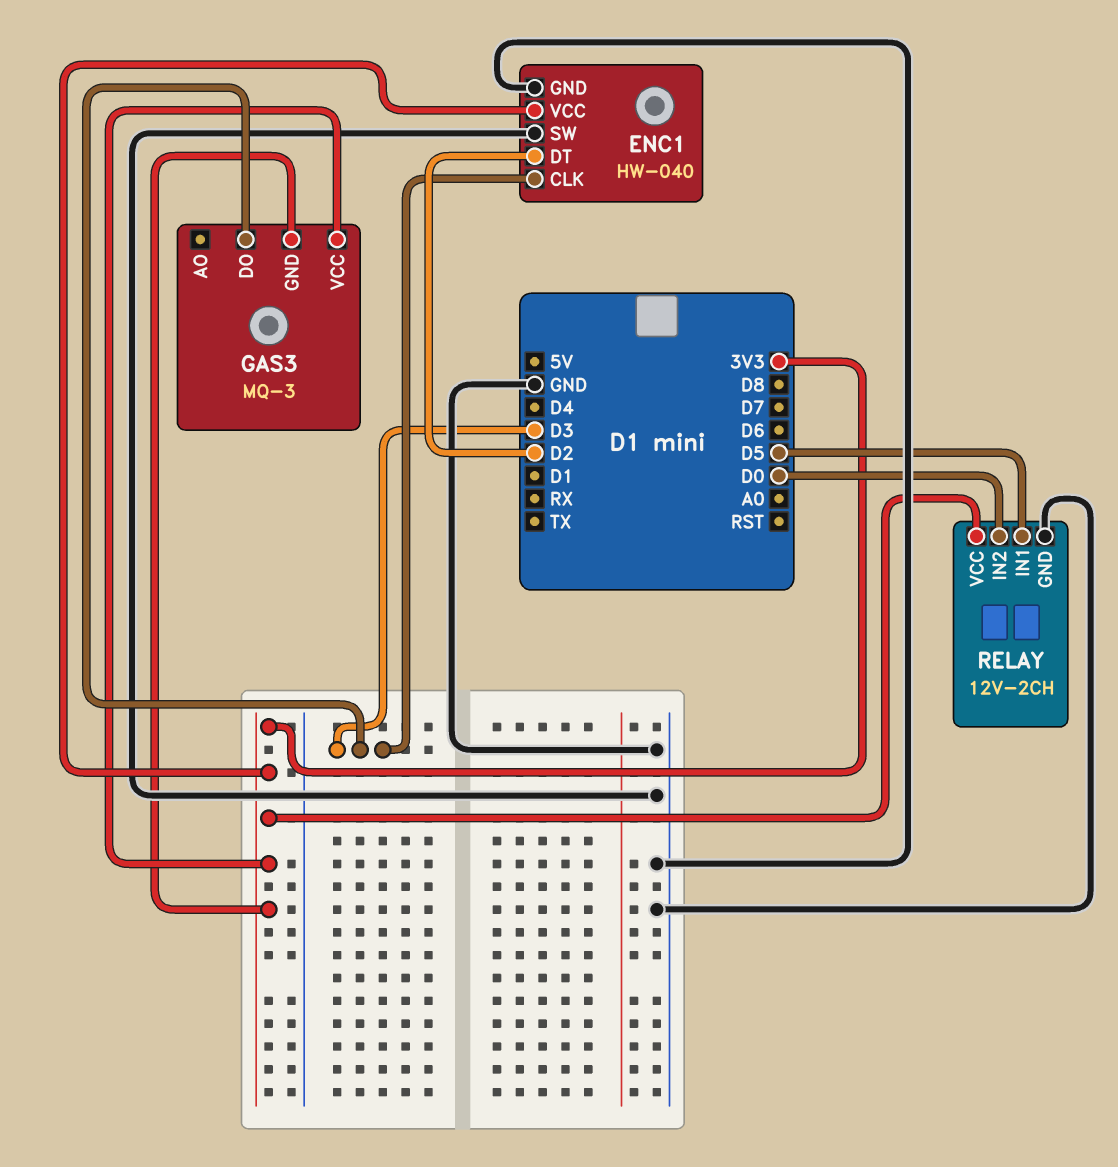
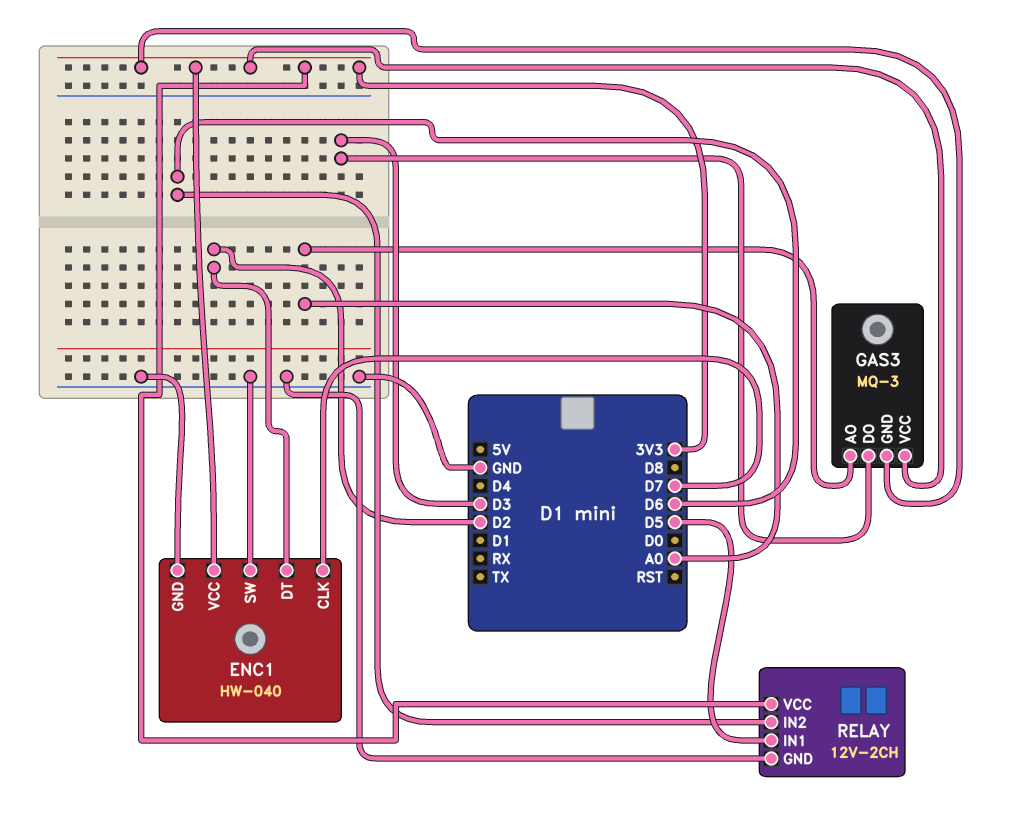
ENC1 pin CLK: D3 -> D7
GAS3 pin AO: none -> A0
RELAY pin IN2: D0 -> D6

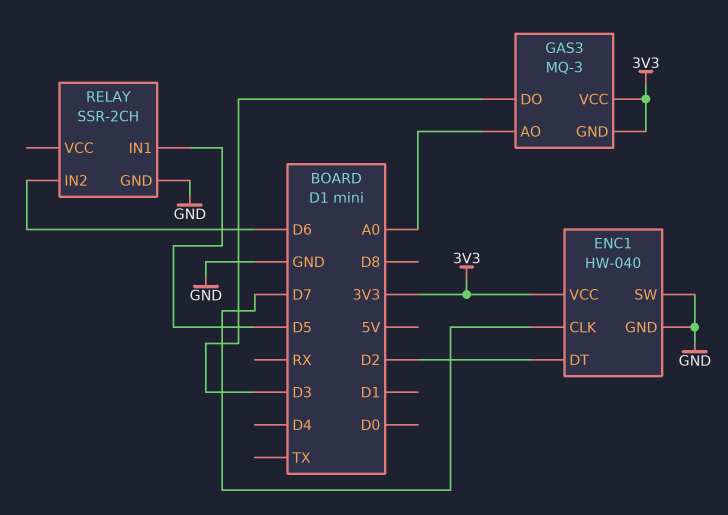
RELAY: 12V-2CH -> SSR-2CH
RELAY pin VCC: 3V3 -> none

